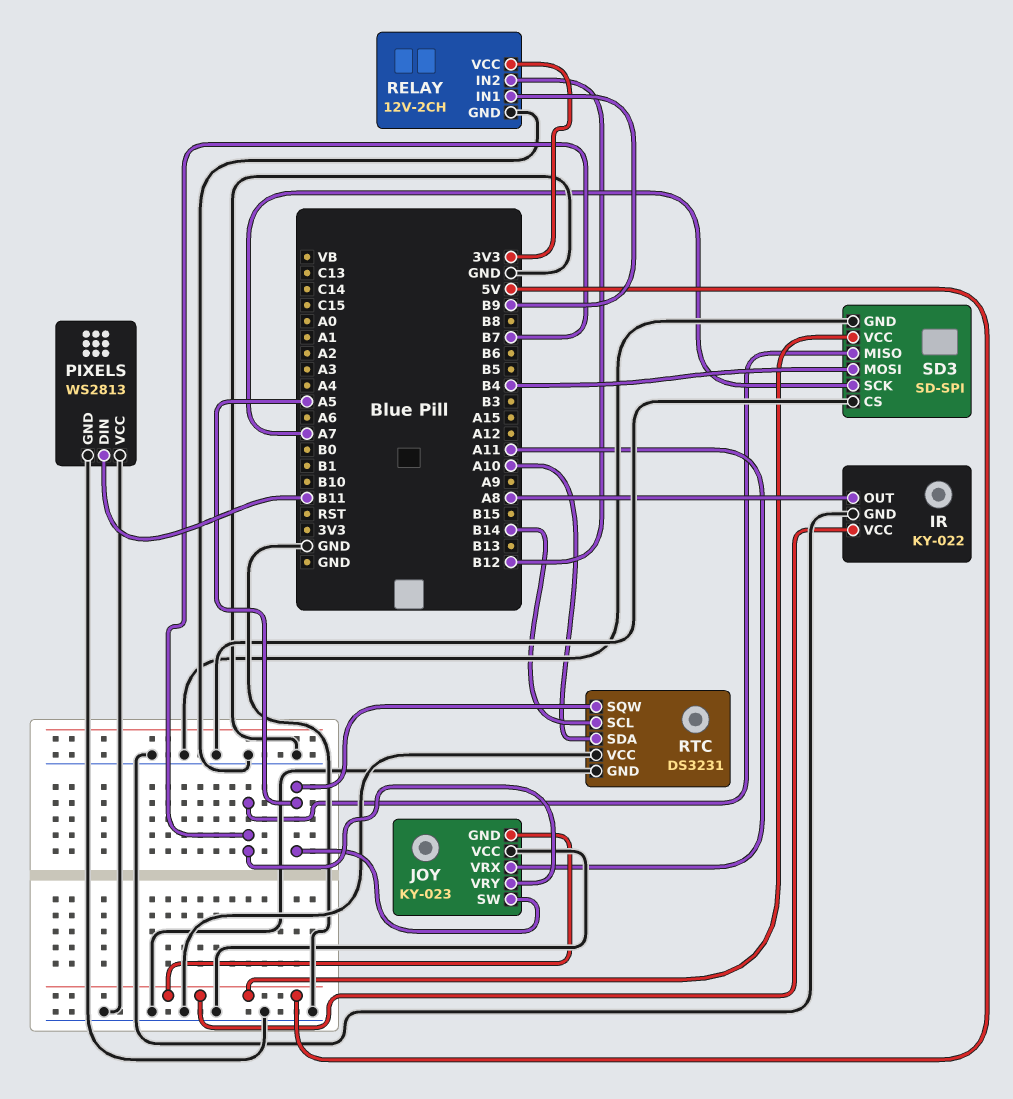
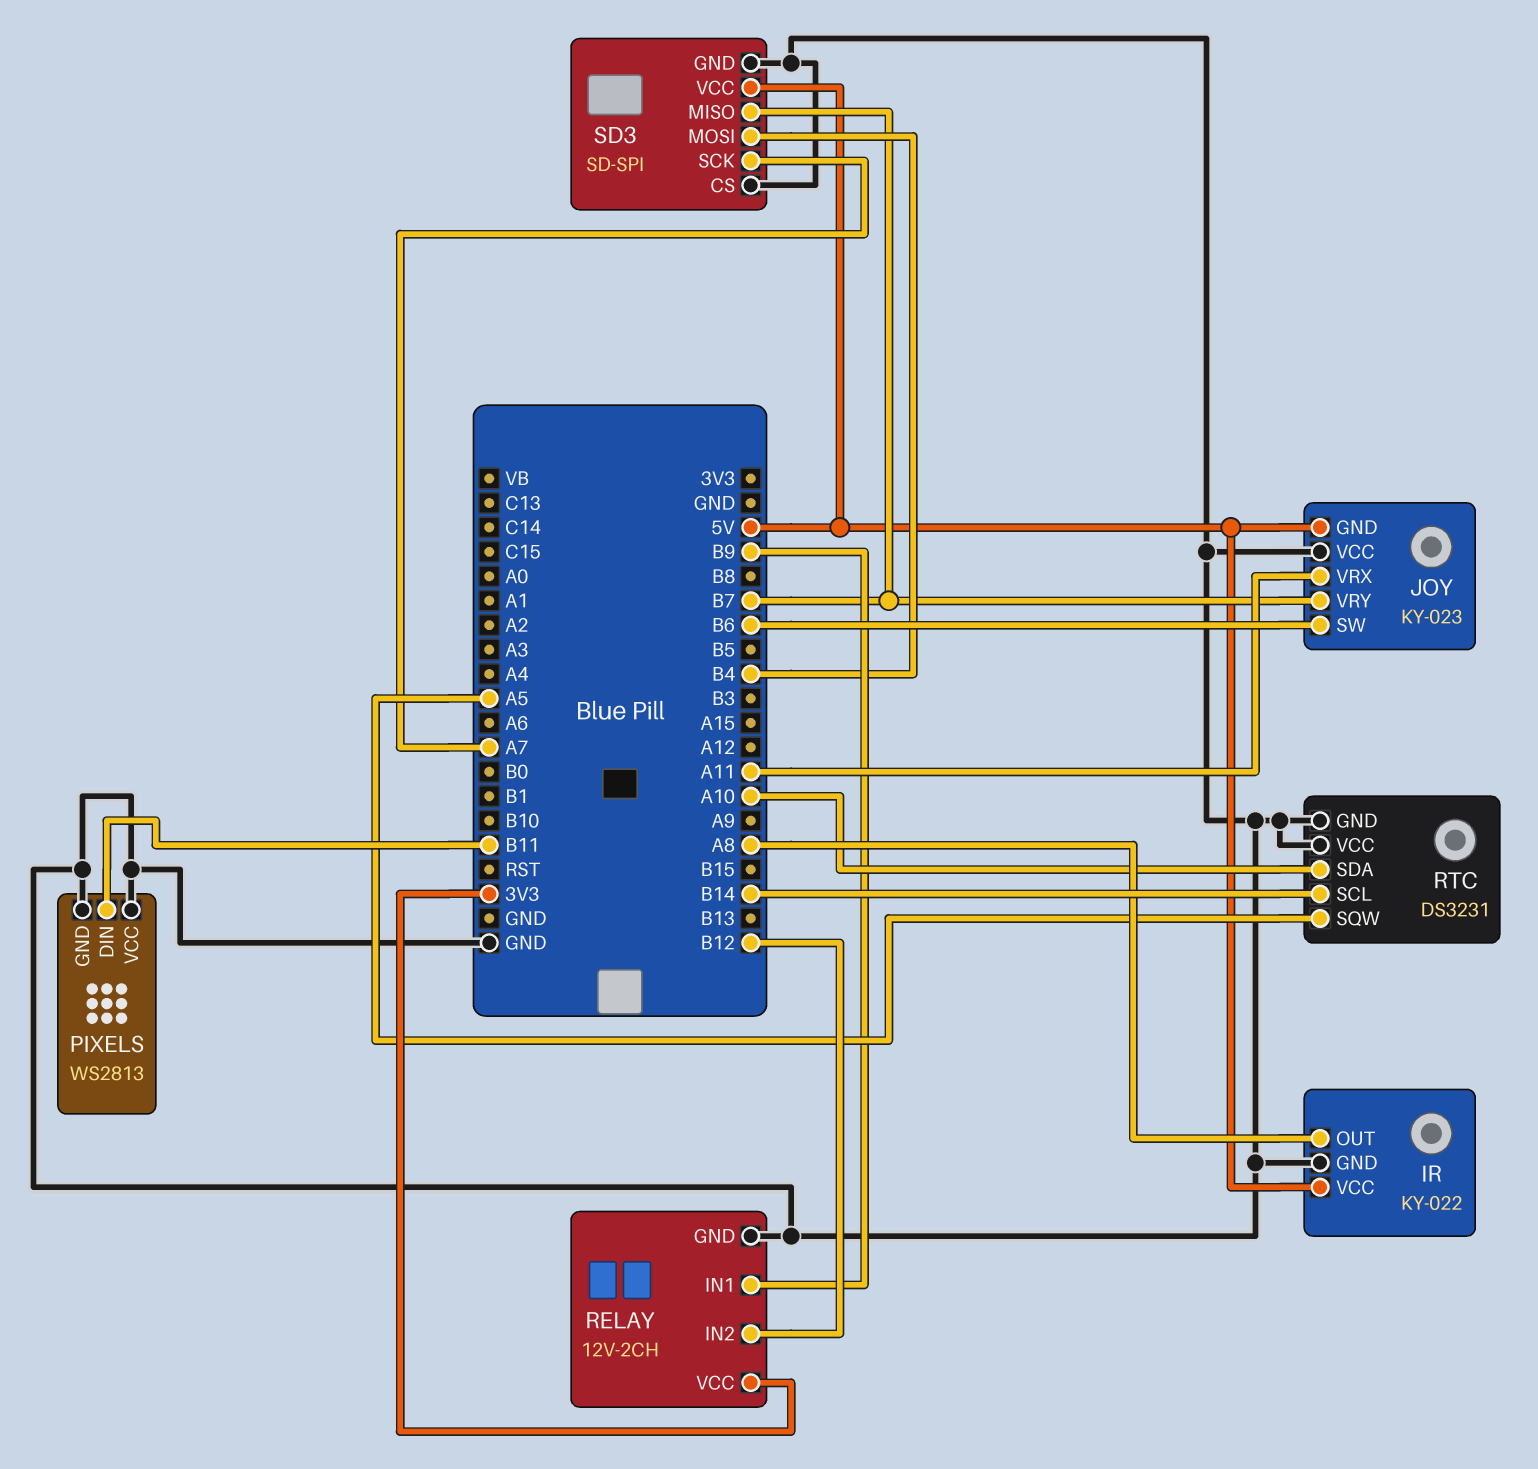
JOY pin SW: A5 -> B6

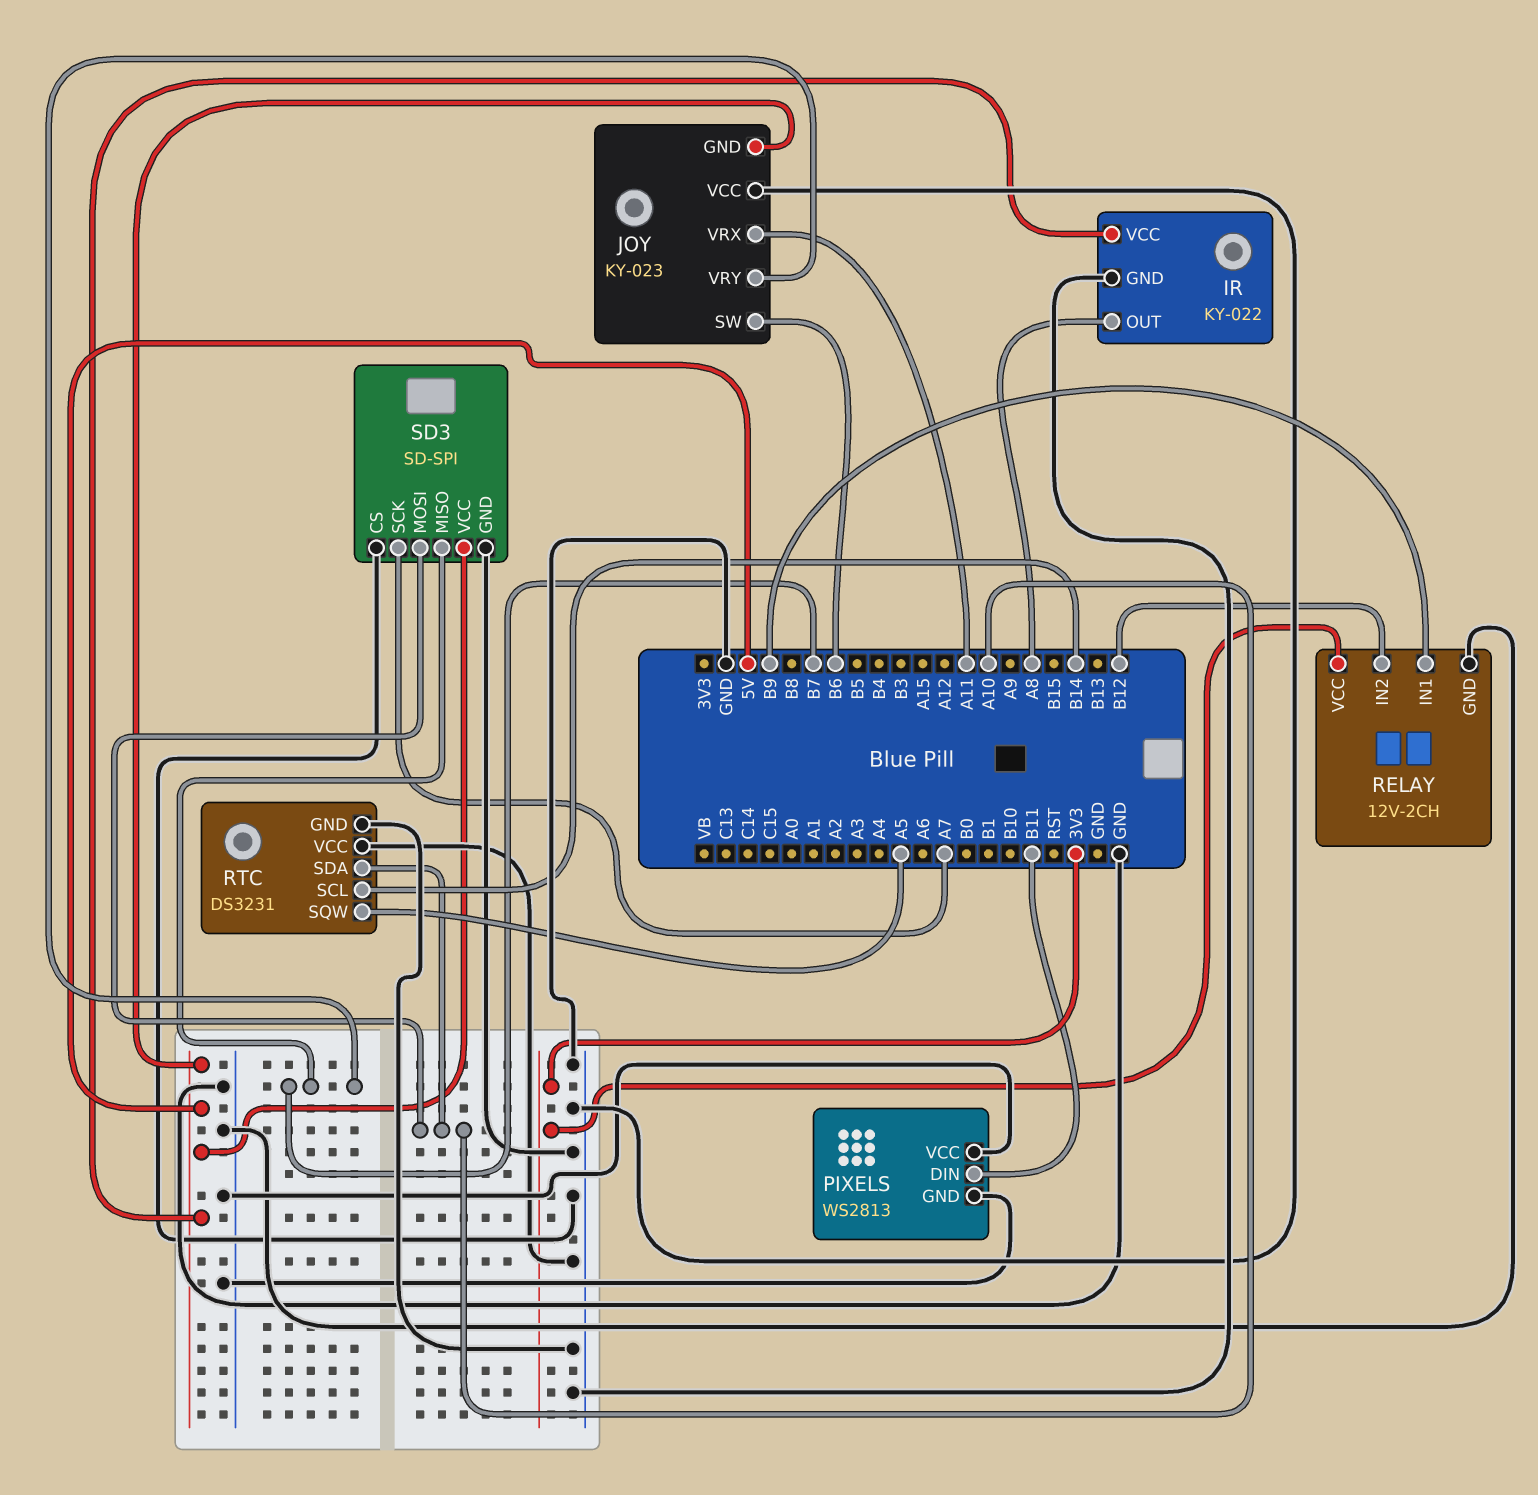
SD3 pin MOSI: B4 -> A10

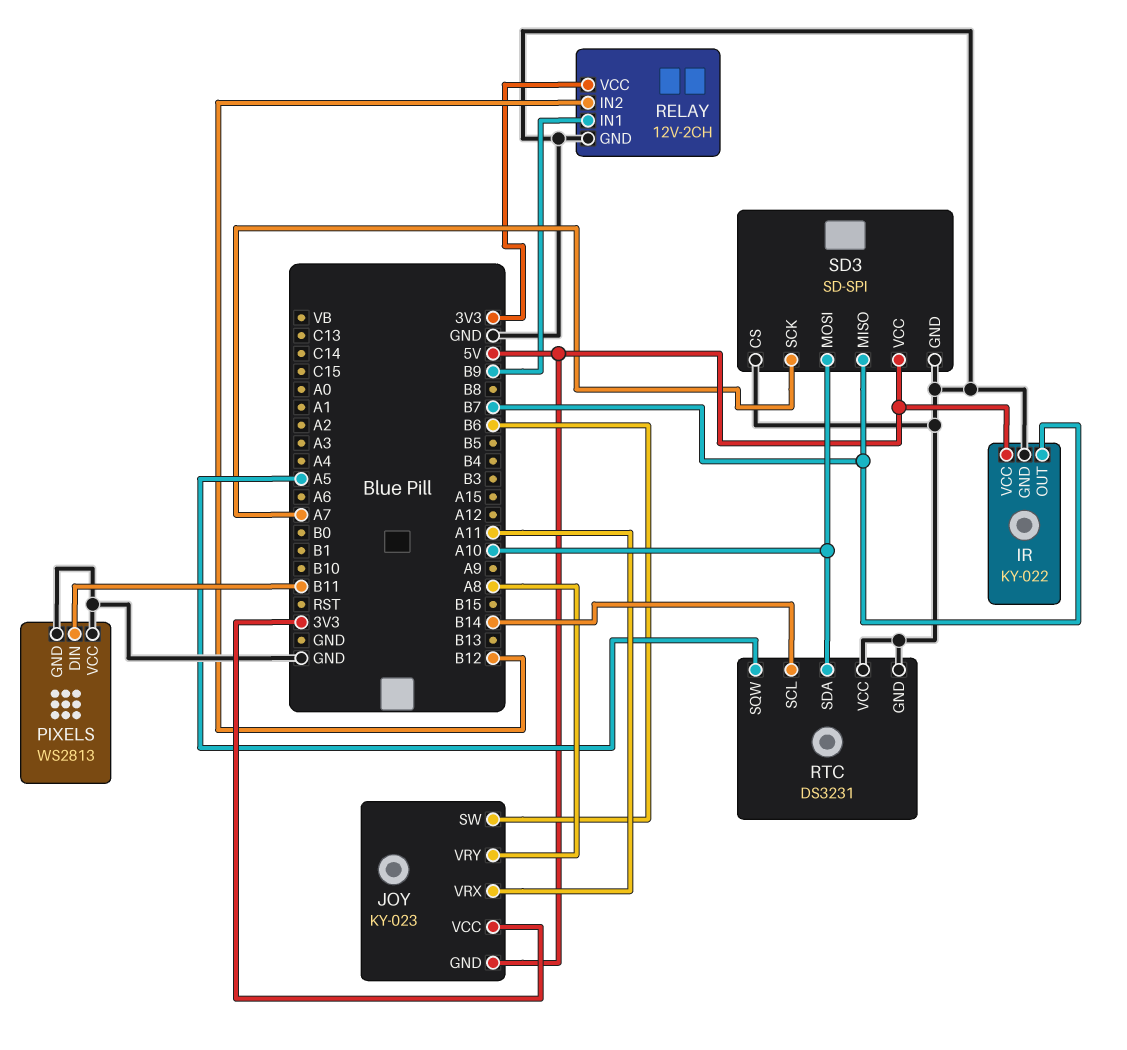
IR pin OUT: A8 -> B7
JOY pin VCC: GND -> 3V3
JOY pin VRY: B7 -> A8

